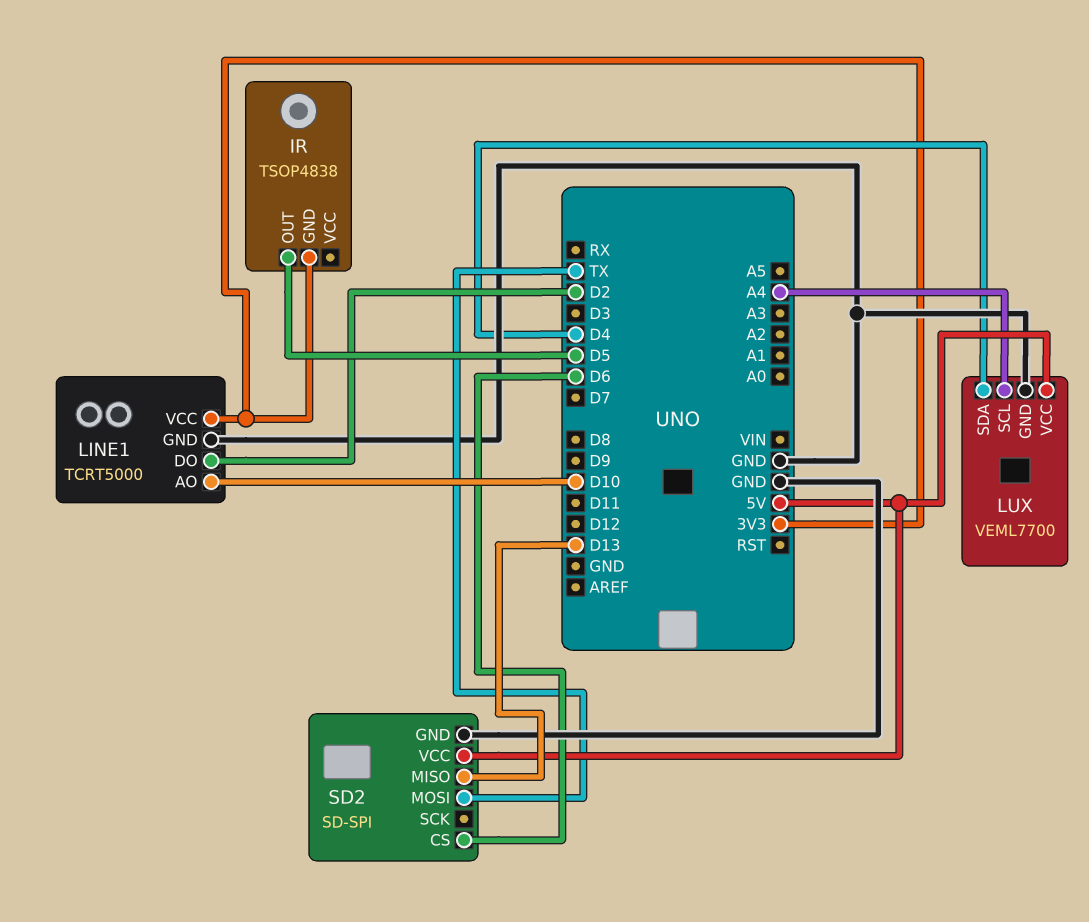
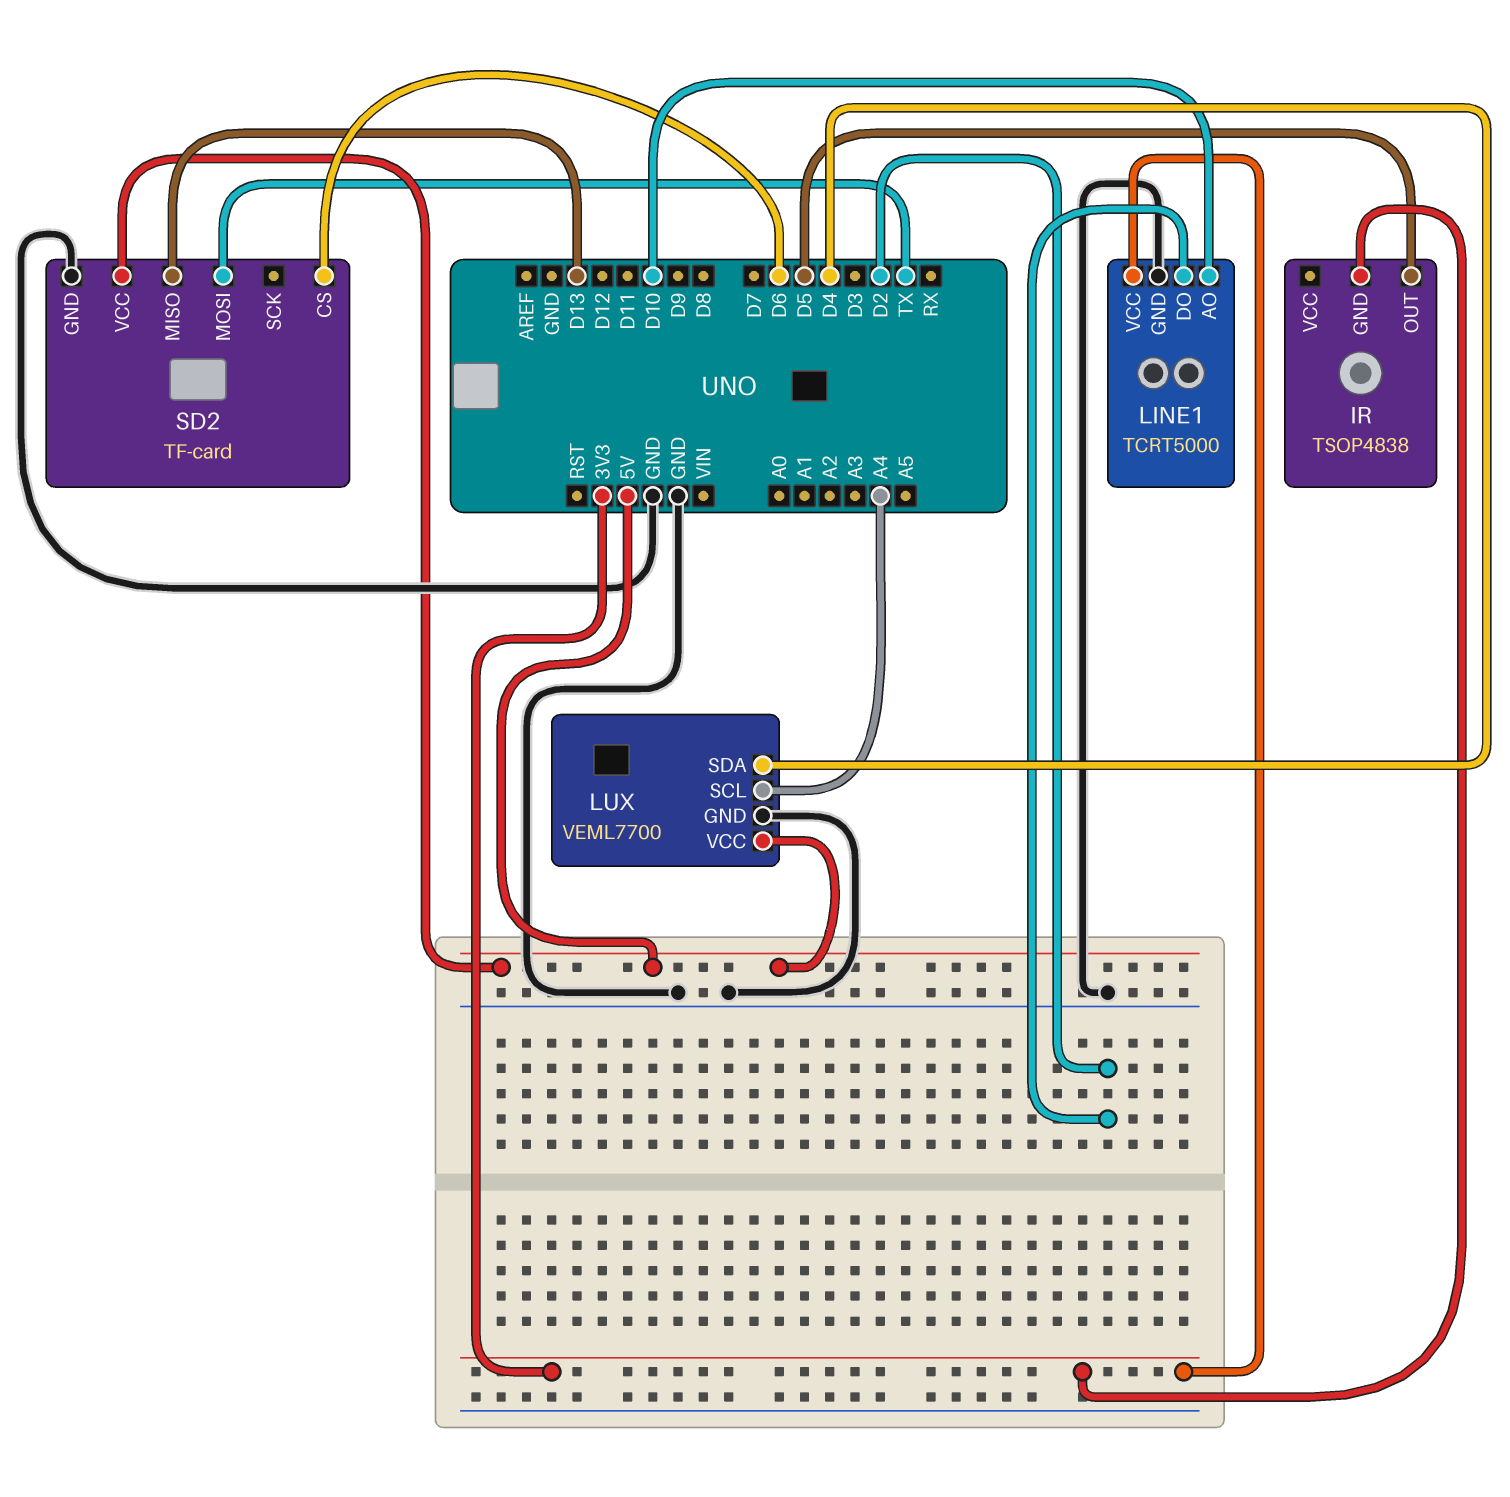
SD2: SD-SPI -> TF-card

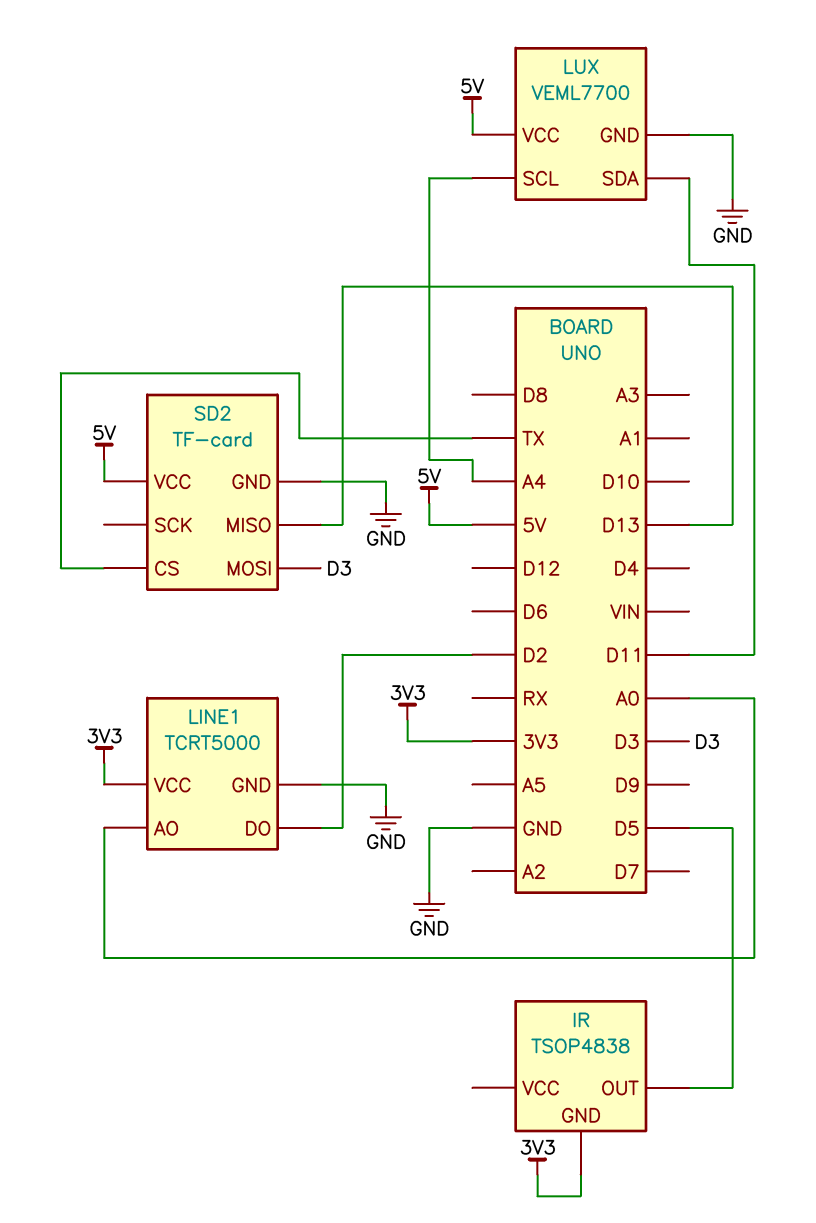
LINE1 pin AO: D10 -> A0
LUX pin SDA: D4 -> D11
SD2 pin CS: D6 -> TX
SD2 pin MOSI: TX -> D3

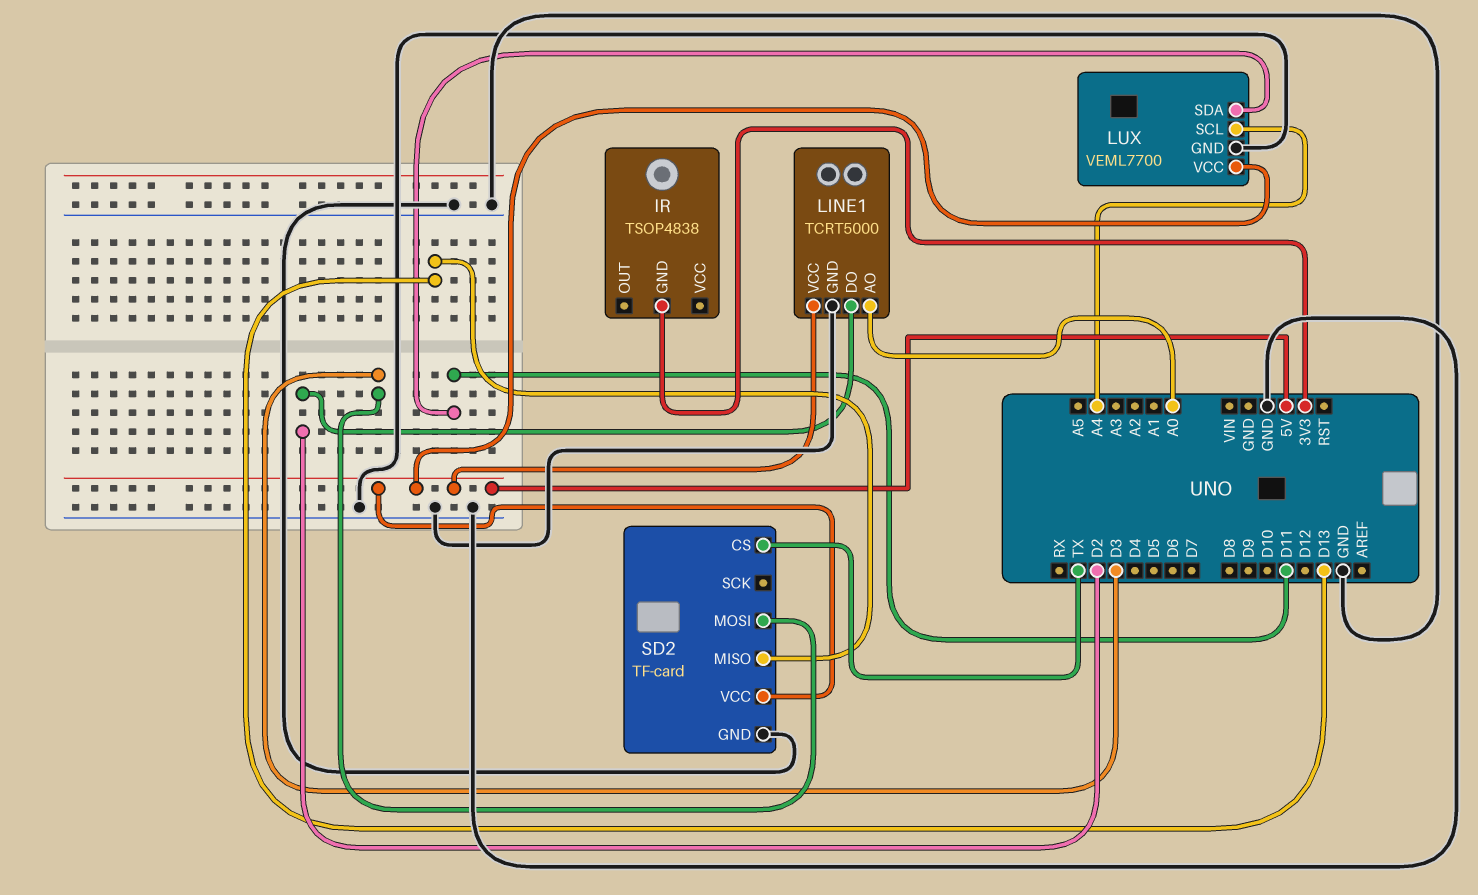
IR pin OUT: D5 -> none
LINE1 pin VCC: 3V3 -> 5V

